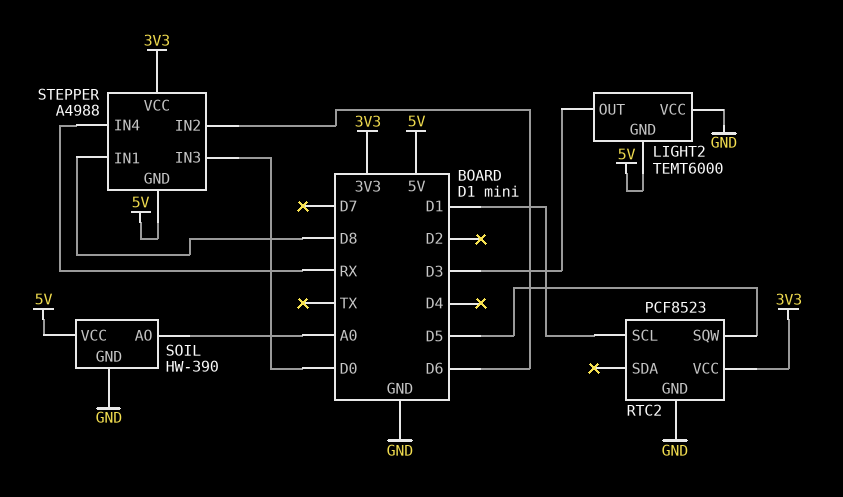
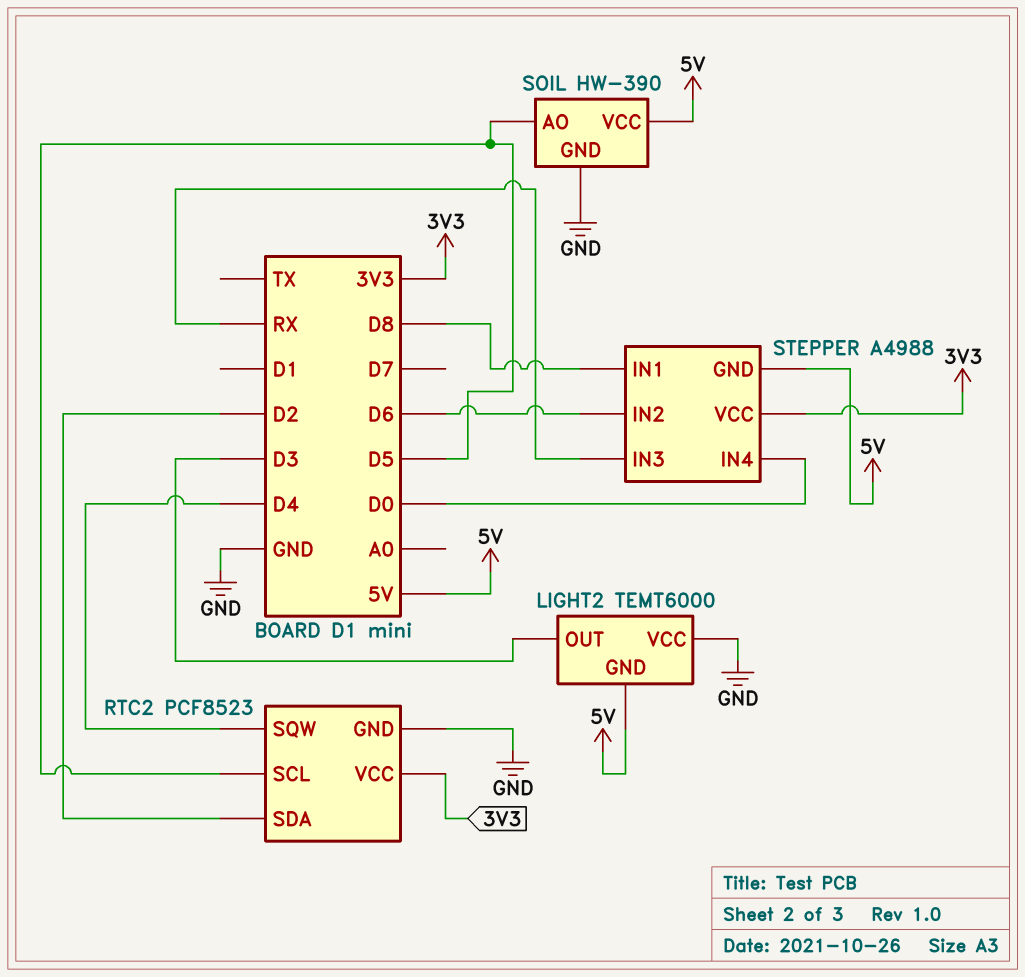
RTC2 pin SCL: D1 -> D5
RTC2 pin SDA: none -> D2
RTC2 pin SQW: D5 -> D4
SOIL pin AO: A0 -> D5
STEPPER pin IN3: D0 -> RX
STEPPER pin IN4: RX -> D0

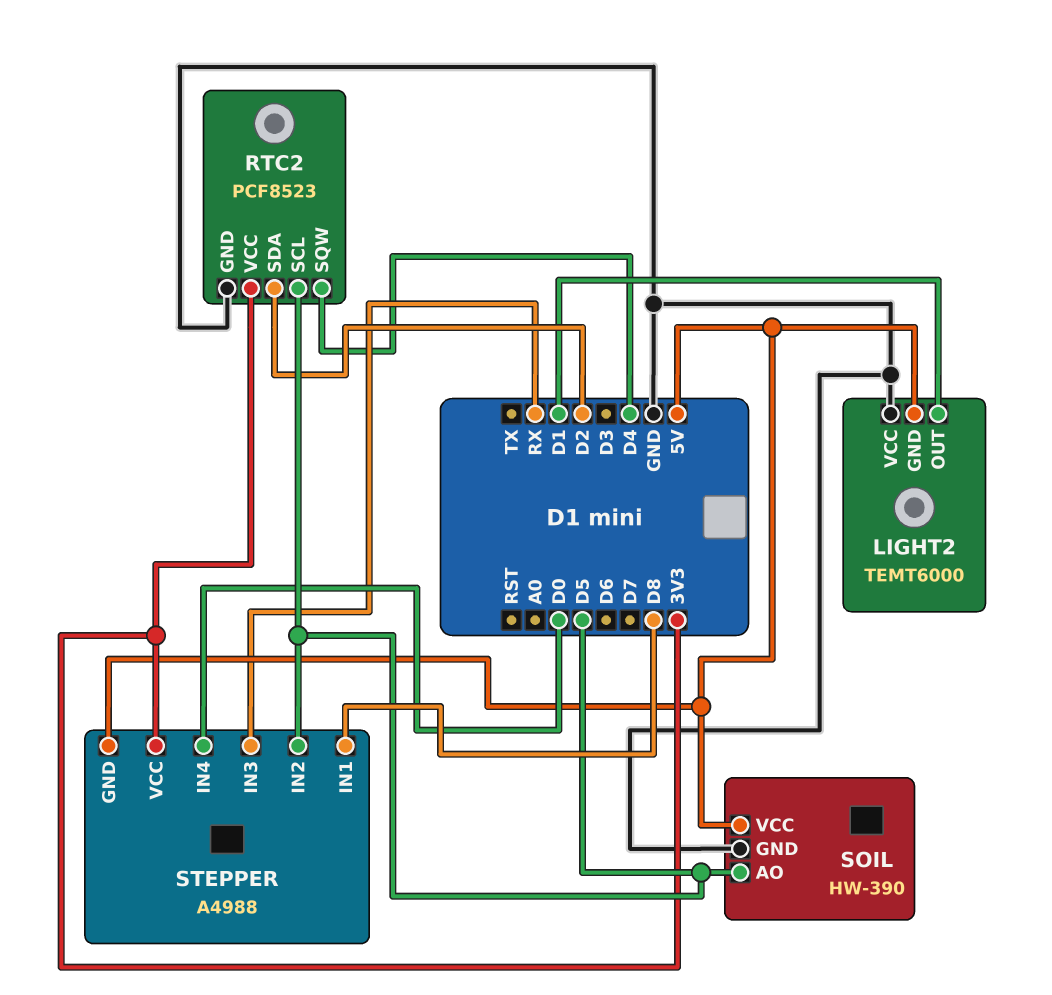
LIGHT2 pin OUT: D3 -> D1
STEPPER pin IN2: D6 -> D5

